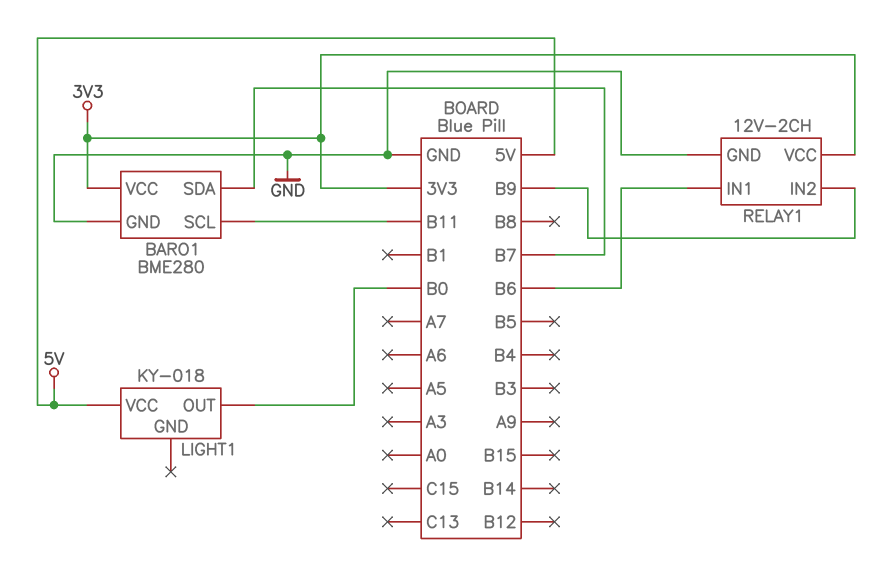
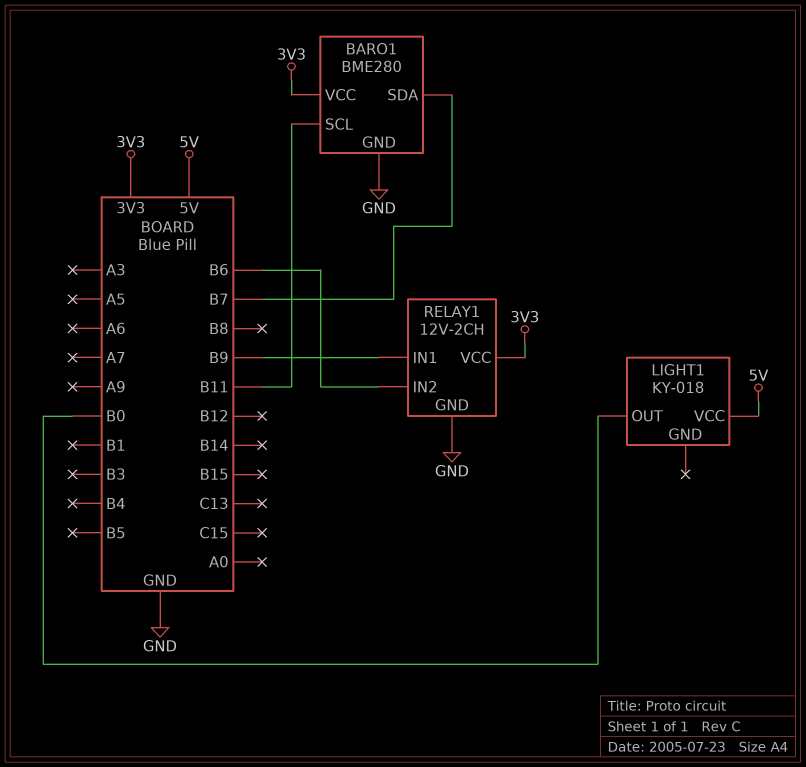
RELAY1 pin IN1: B6 -> B9
RELAY1 pin IN2: B9 -> B6

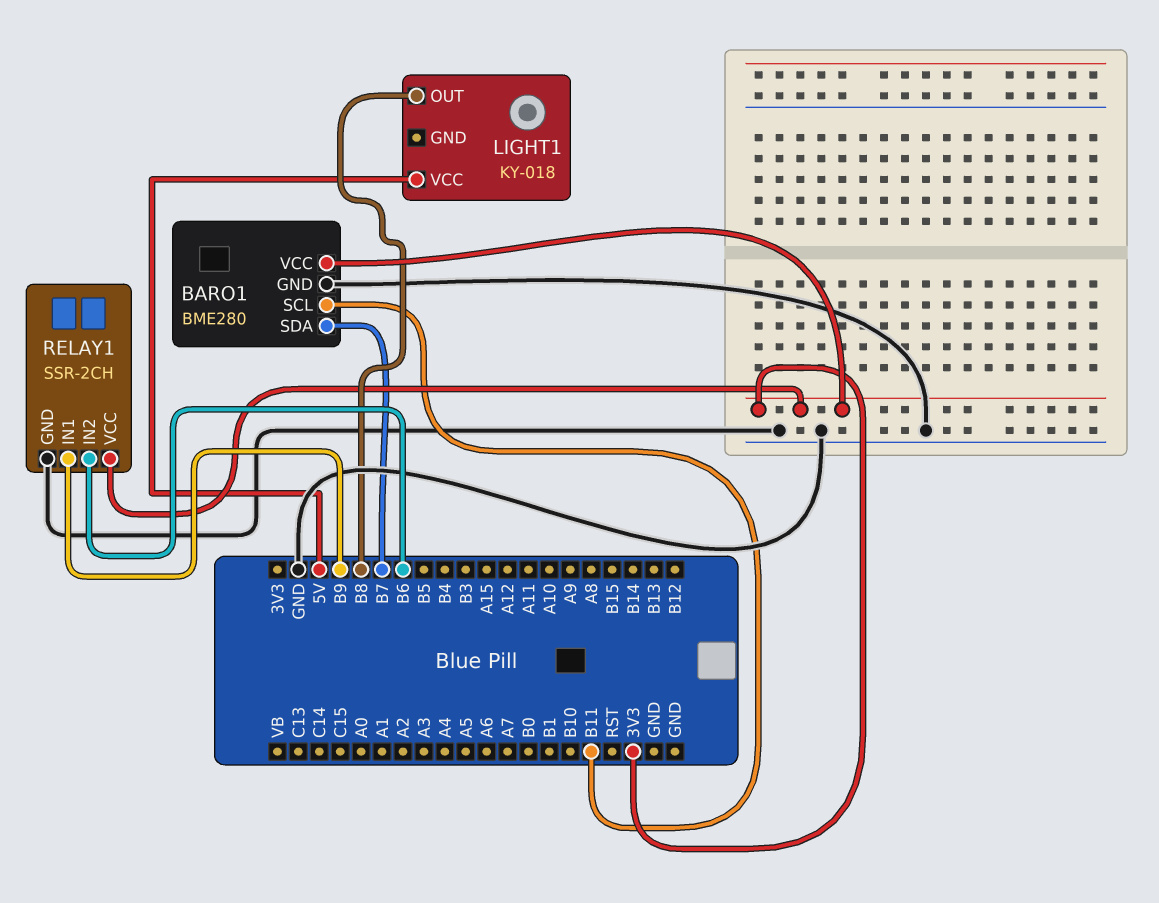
LIGHT1 pin OUT: B0 -> B8
RELAY1: 12V-2CH -> SSR-2CH

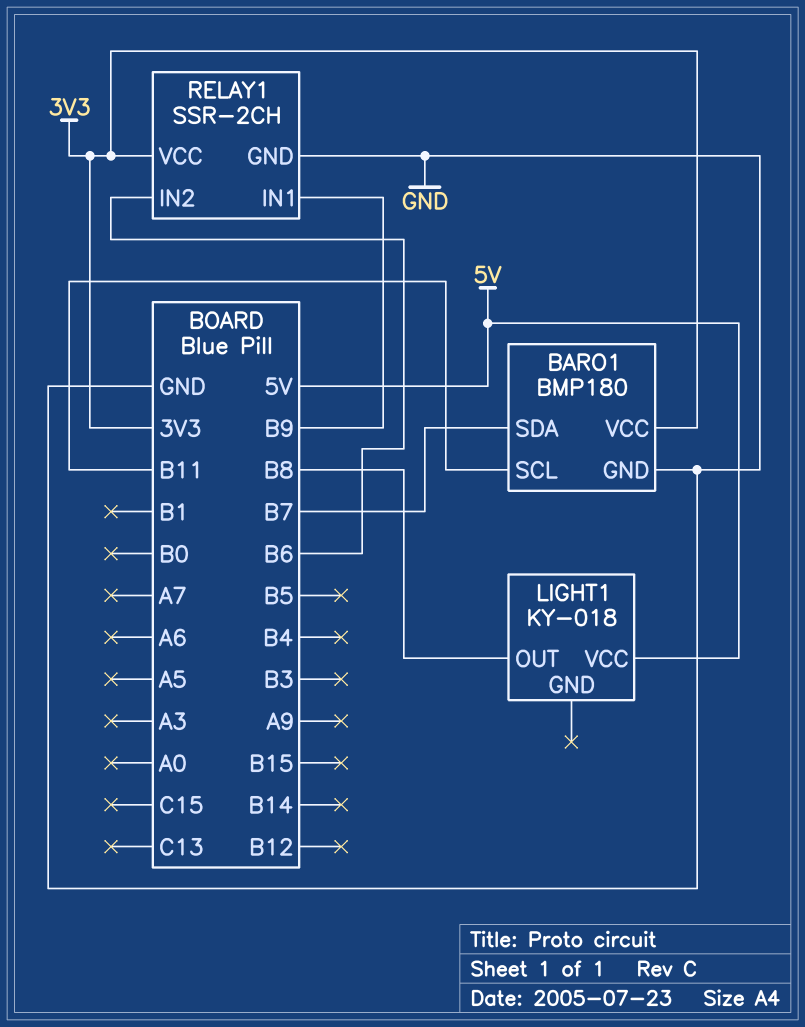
BARO1: BME280 -> BMP180

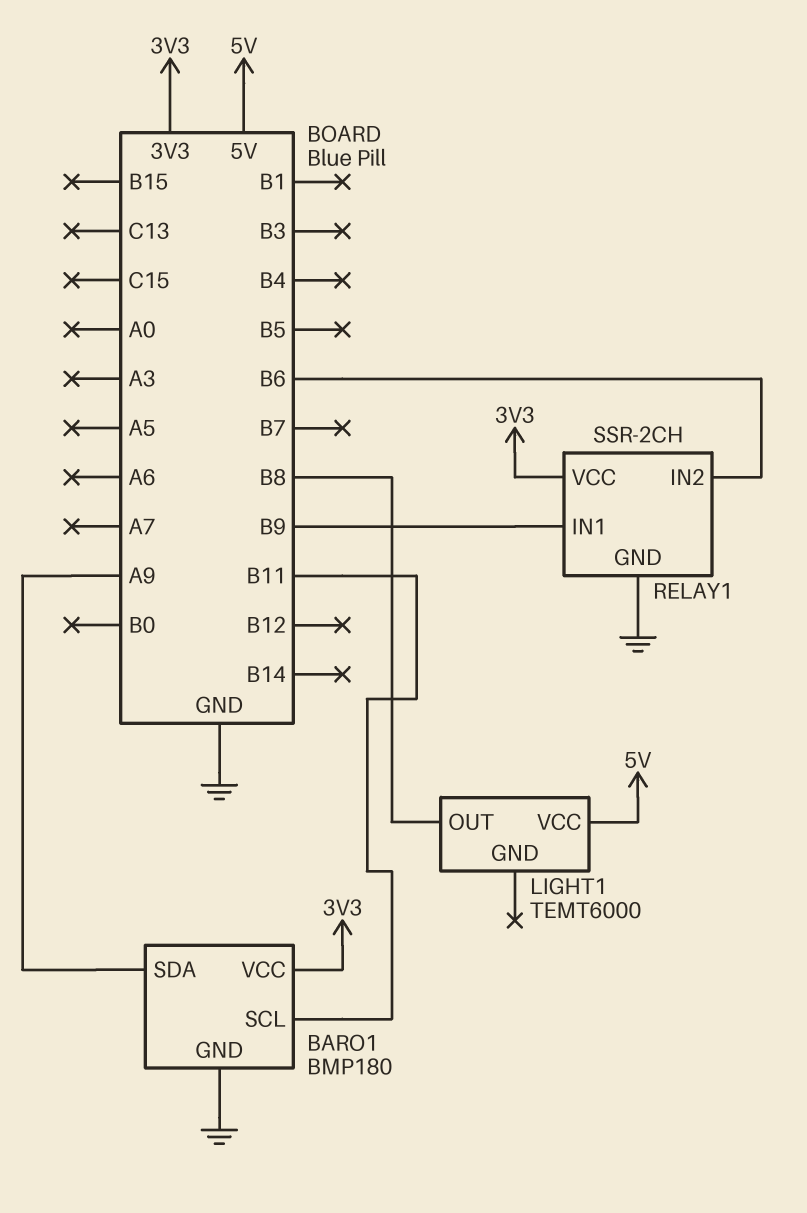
BARO1 pin SDA: B7 -> A9
LIGHT1: KY-018 -> TEMT6000

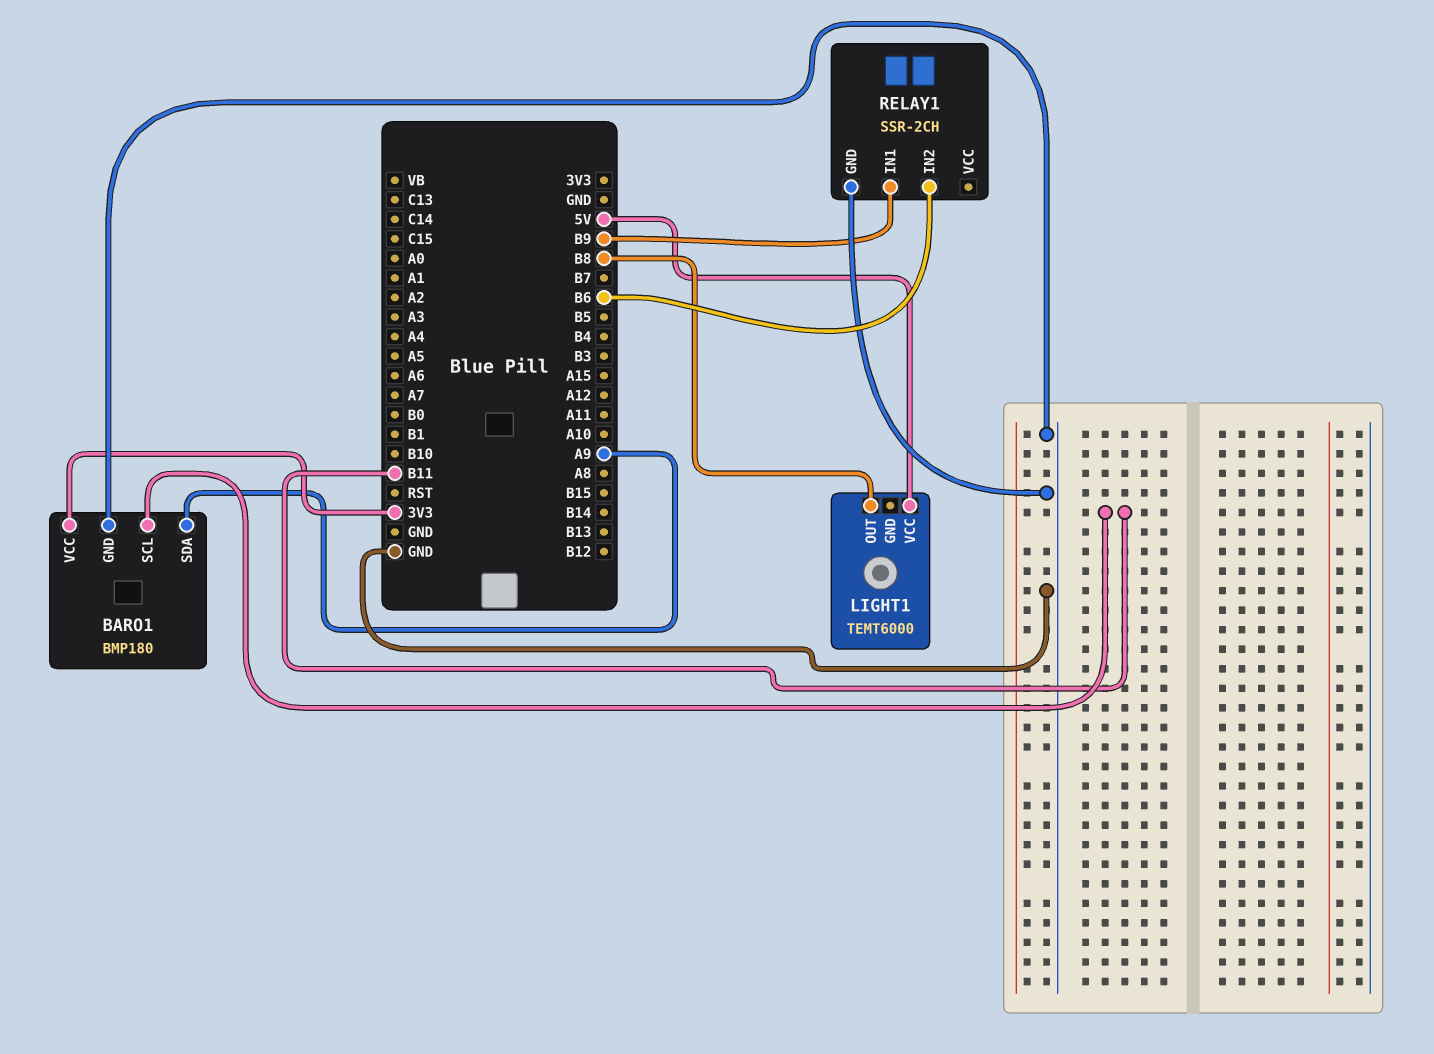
RELAY1 pin VCC: 3V3 -> none

